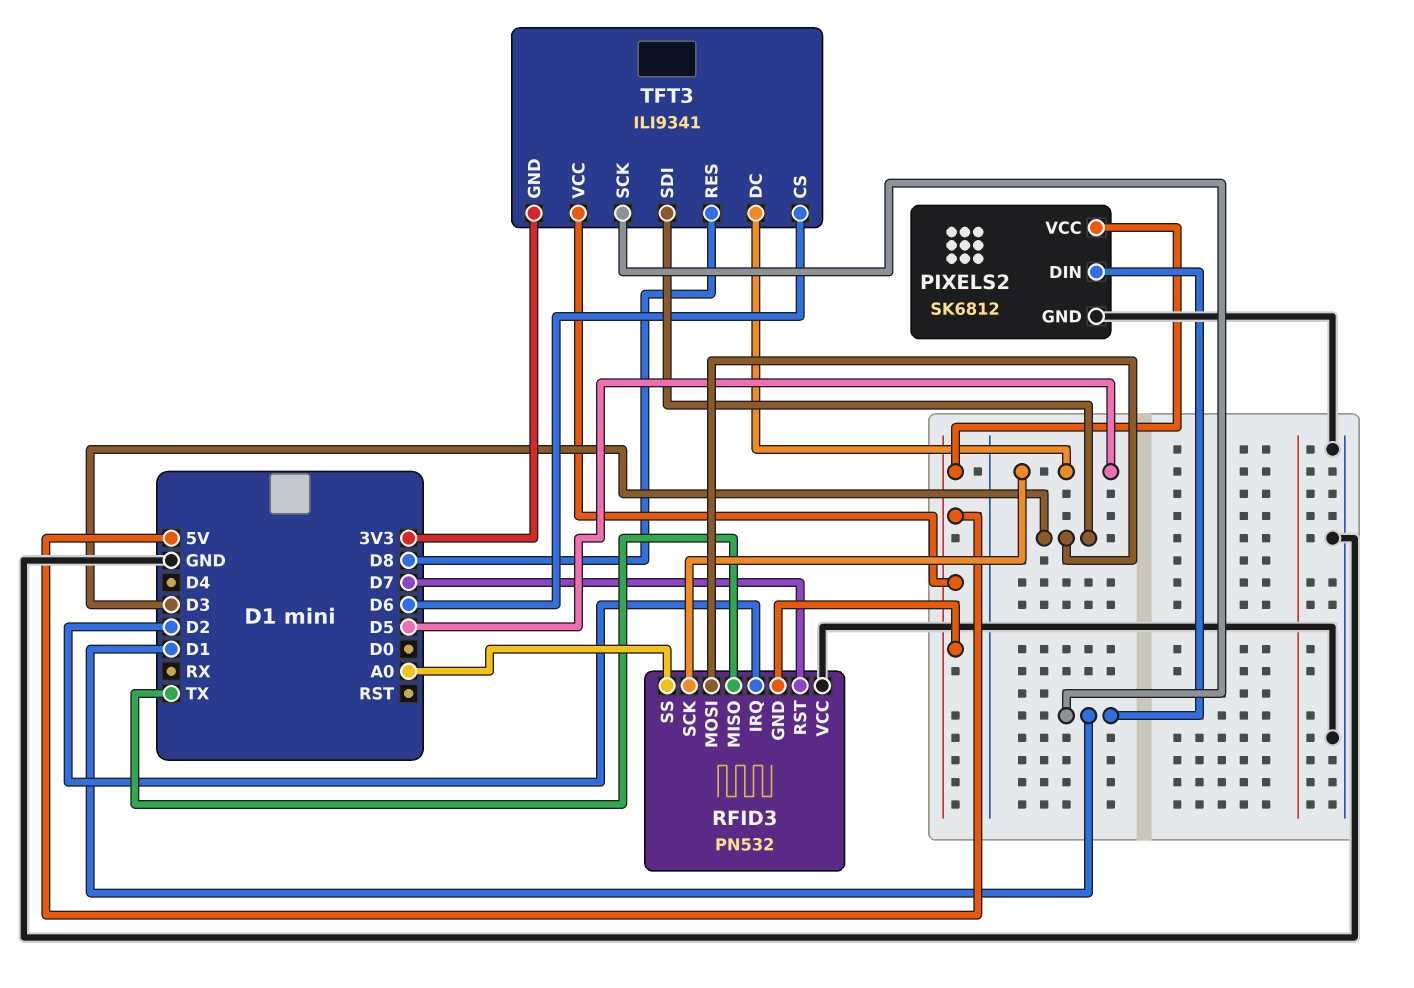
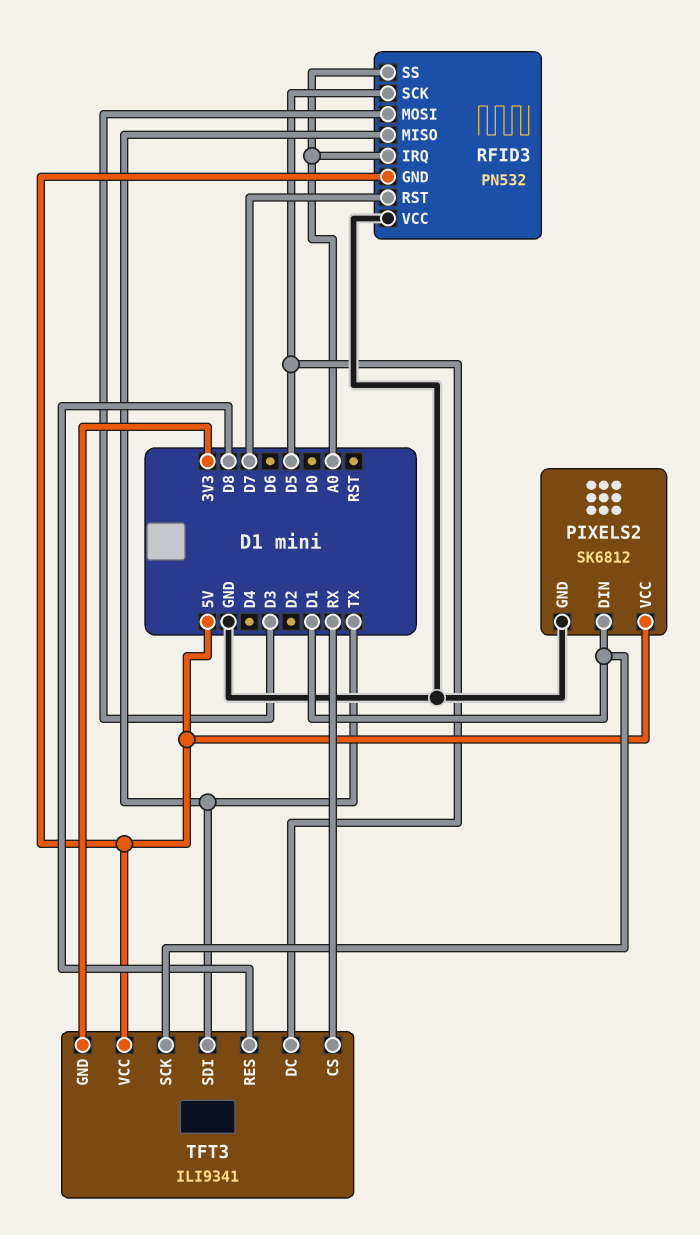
RFID3 pin IRQ: D2 -> A0
TFT3 pin CS: D6 -> RX
TFT3 pin SDI: D3 -> TX

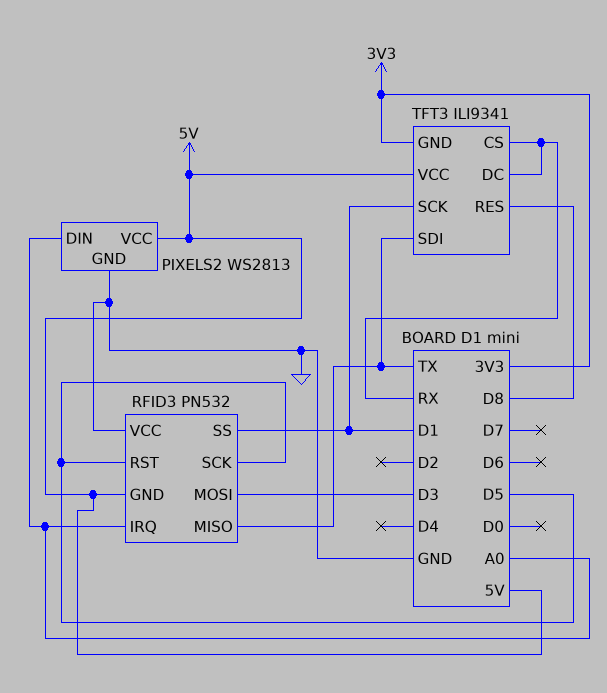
PIXELS2: SK6812 -> WS2813
PIXELS2 pin DIN: D1 -> A0
RFID3 pin RST: D7 -> D5
RFID3 pin SS: A0 -> D1
TFT3 pin DC: D5 -> RX

